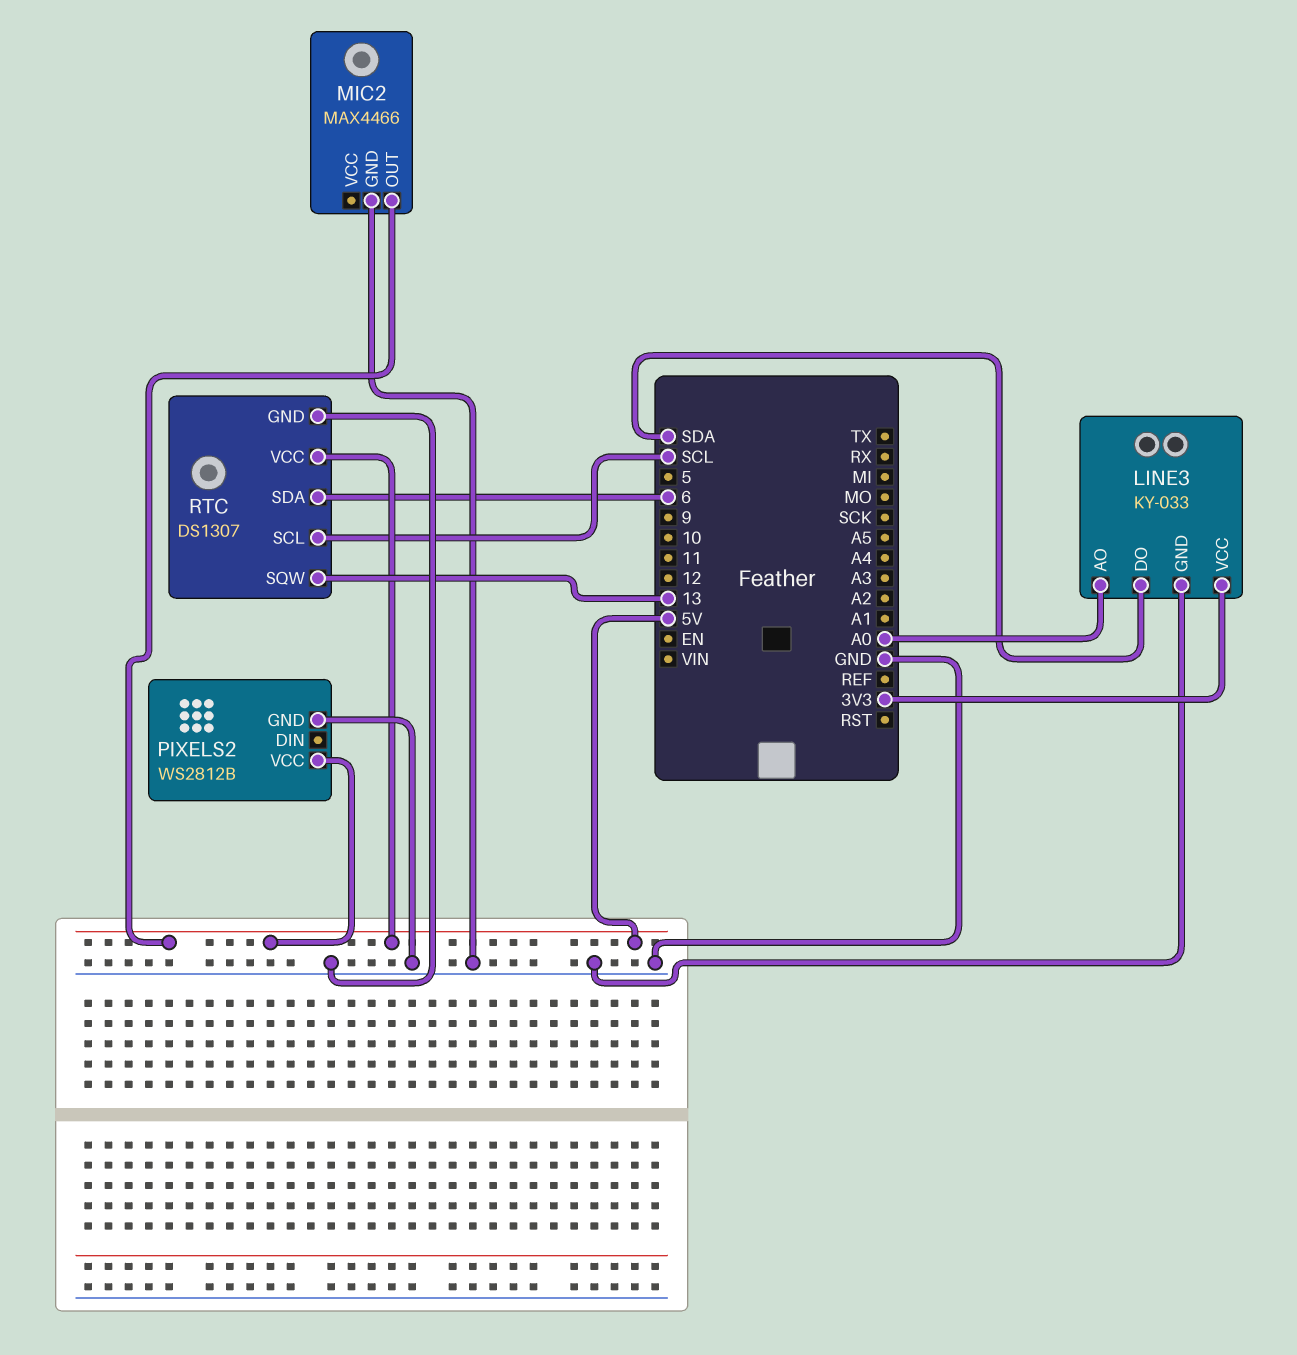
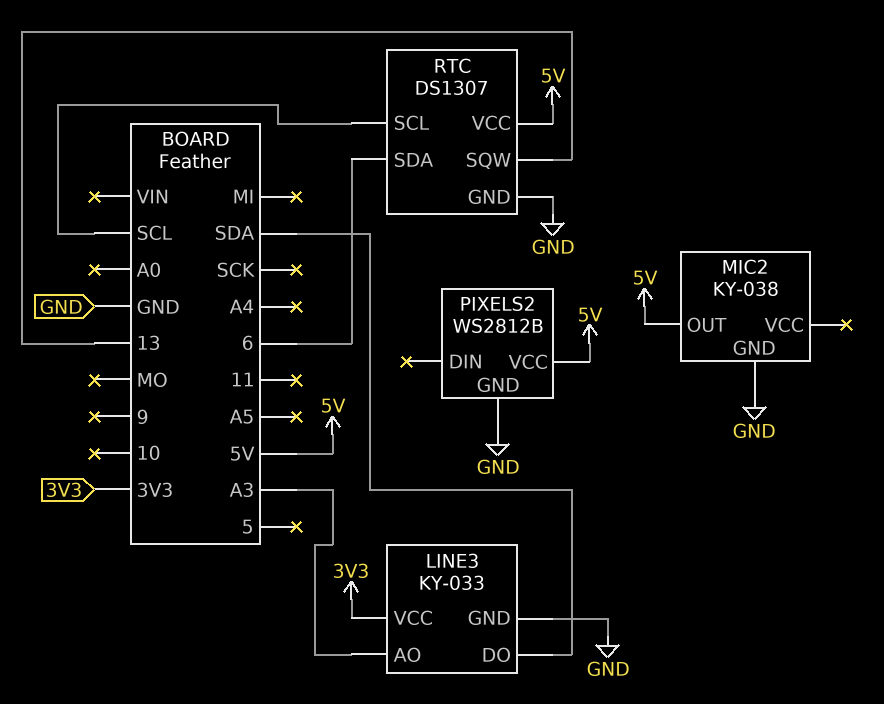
LINE3 pin AO: A0 -> A3
MIC2: MAX4466 -> KY-038

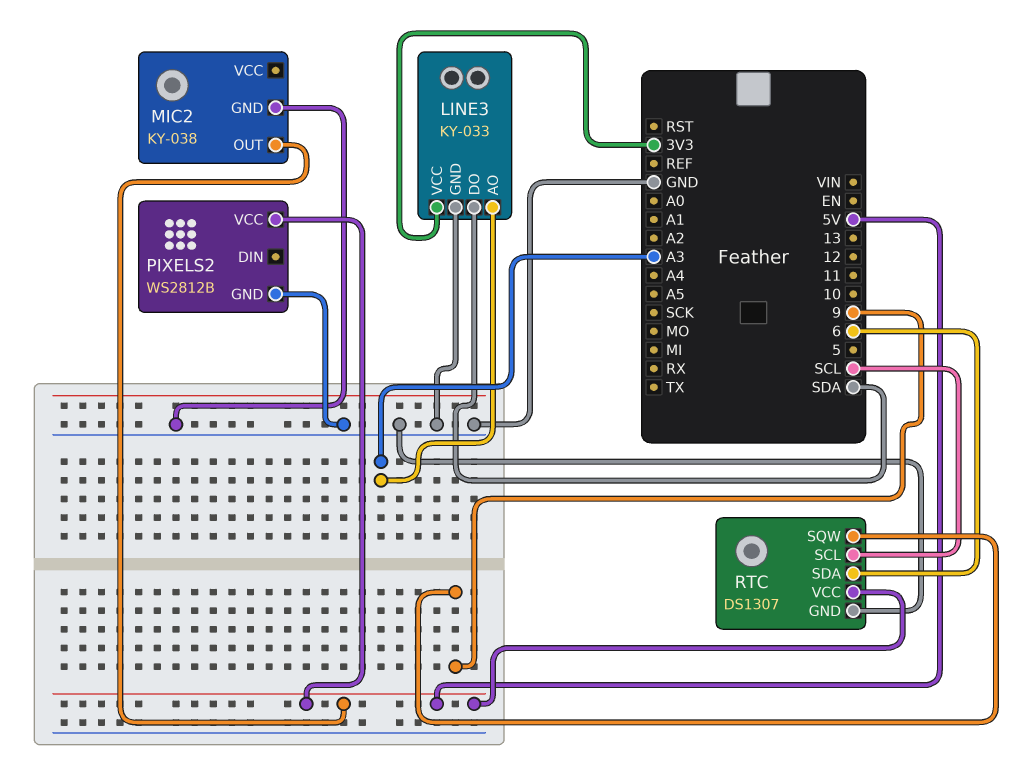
RTC pin SQW: 13 -> 9

